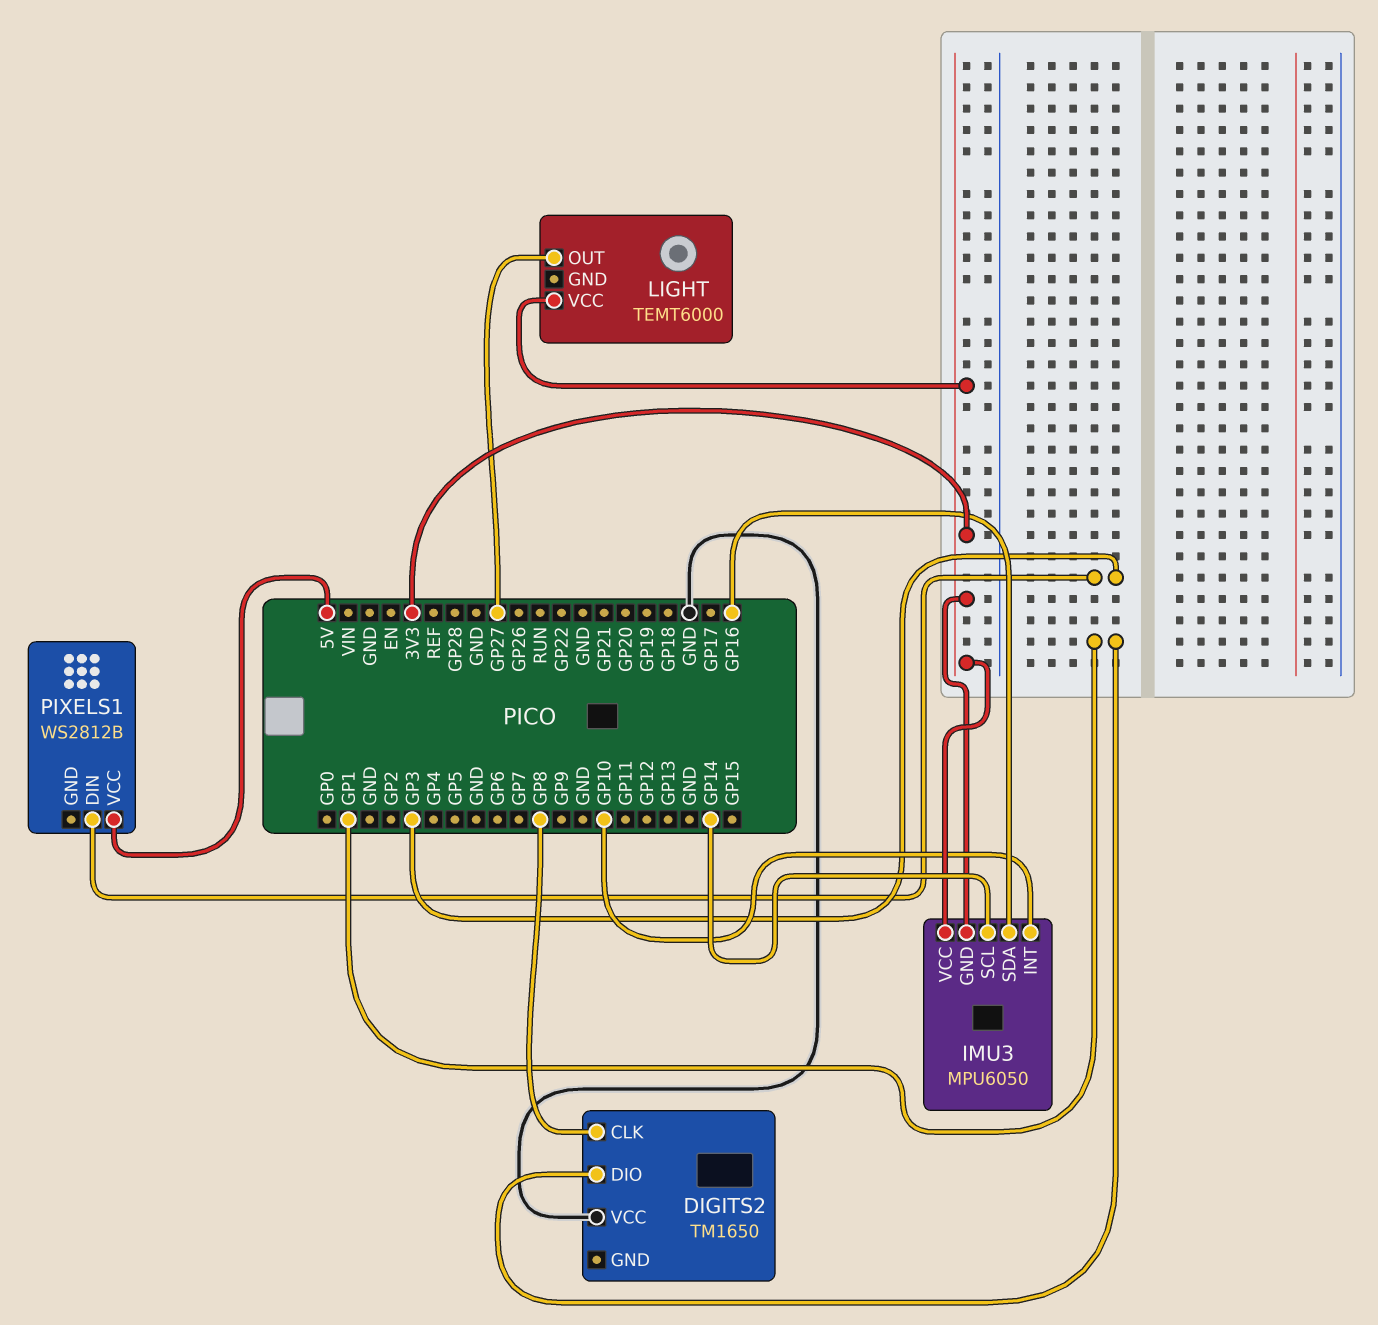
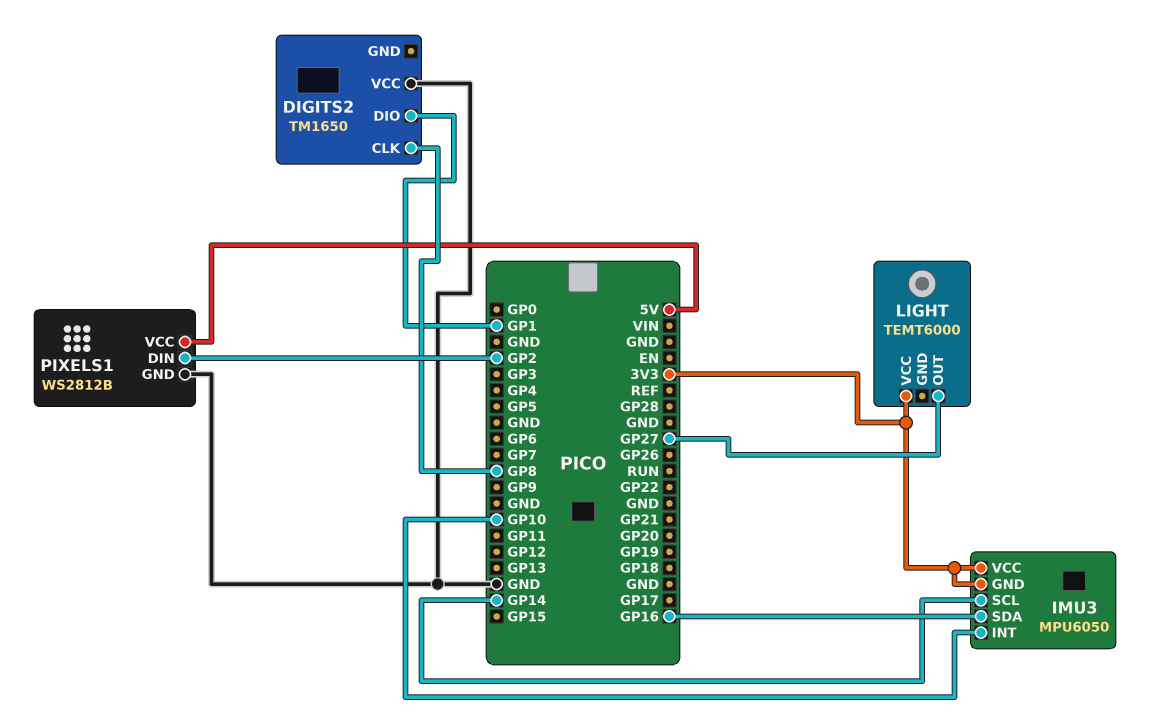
PIXELS1 pin DIN: GP3 -> GP2
PIXELS1 pin GND: none -> GND

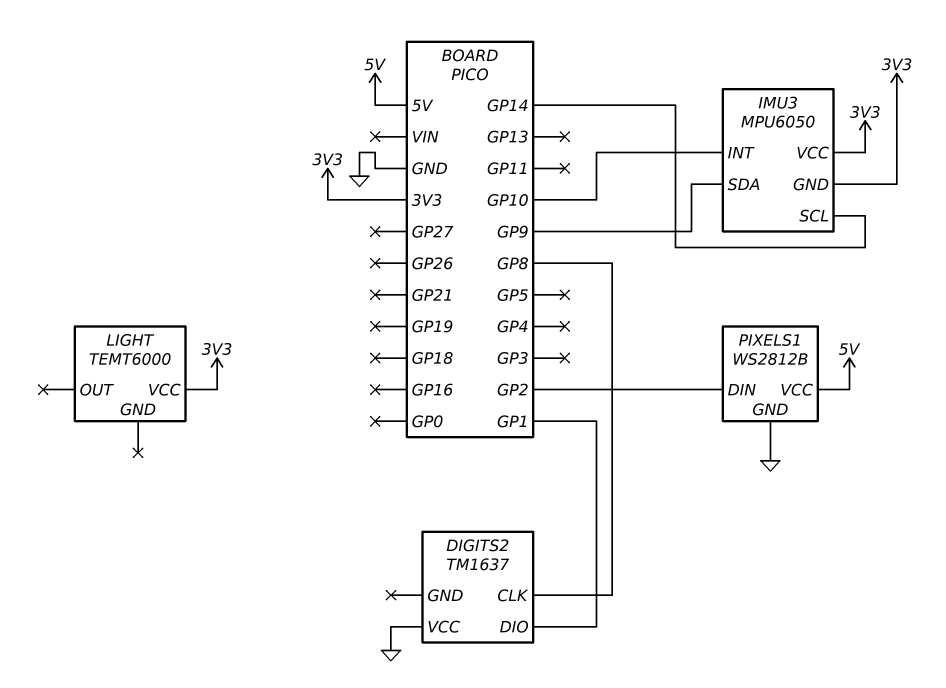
DIGITS2: TM1650 -> TM1637
IMU3 pin SDA: GP16 -> GP9
LIGHT pin OUT: GP27 -> none

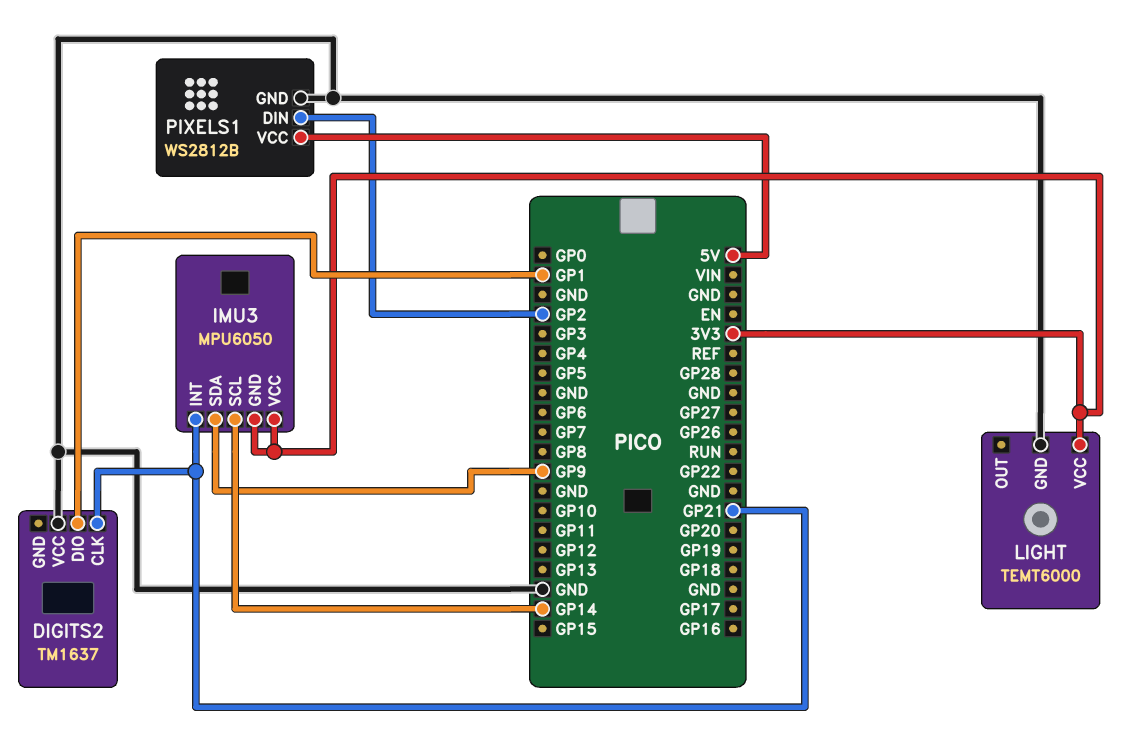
DIGITS2 pin CLK: GP8 -> GP21
IMU3 pin INT: GP10 -> GP21
LIGHT pin GND: none -> GND

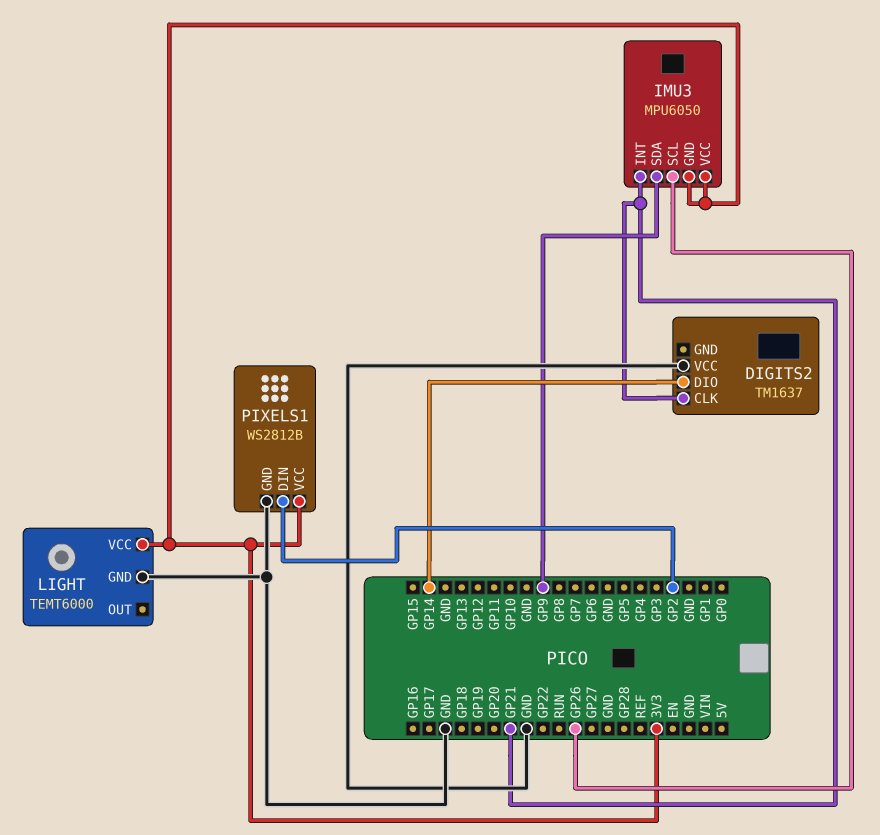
DIGITS2 pin DIO: GP1 -> GP14
IMU3 pin SCL: GP14 -> GP26
PIXELS1 pin VCC: 5V -> 3V3

